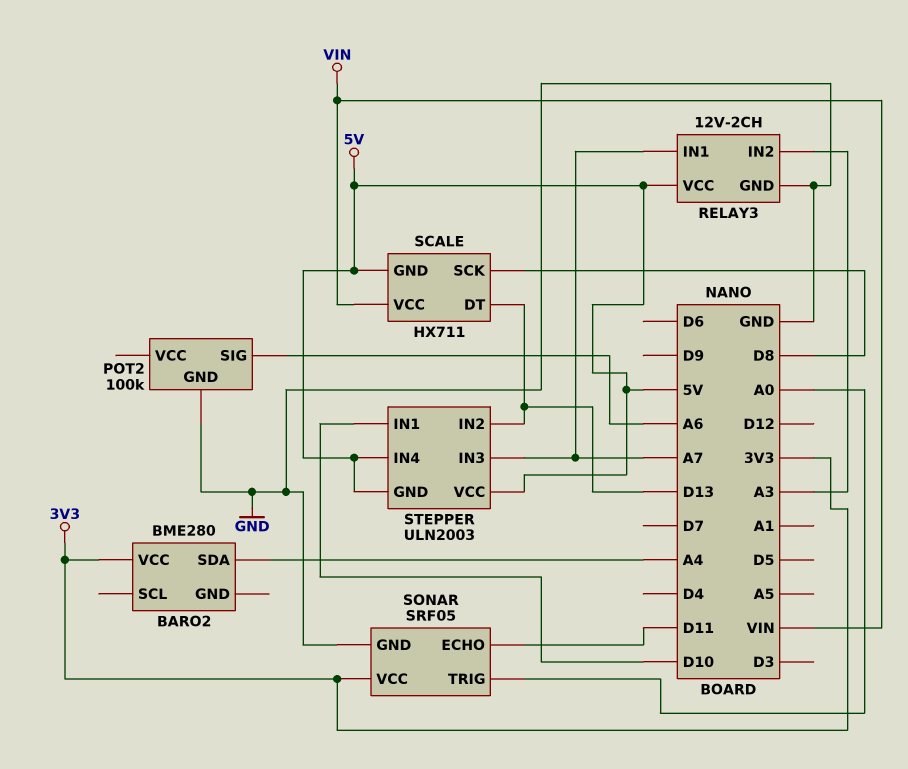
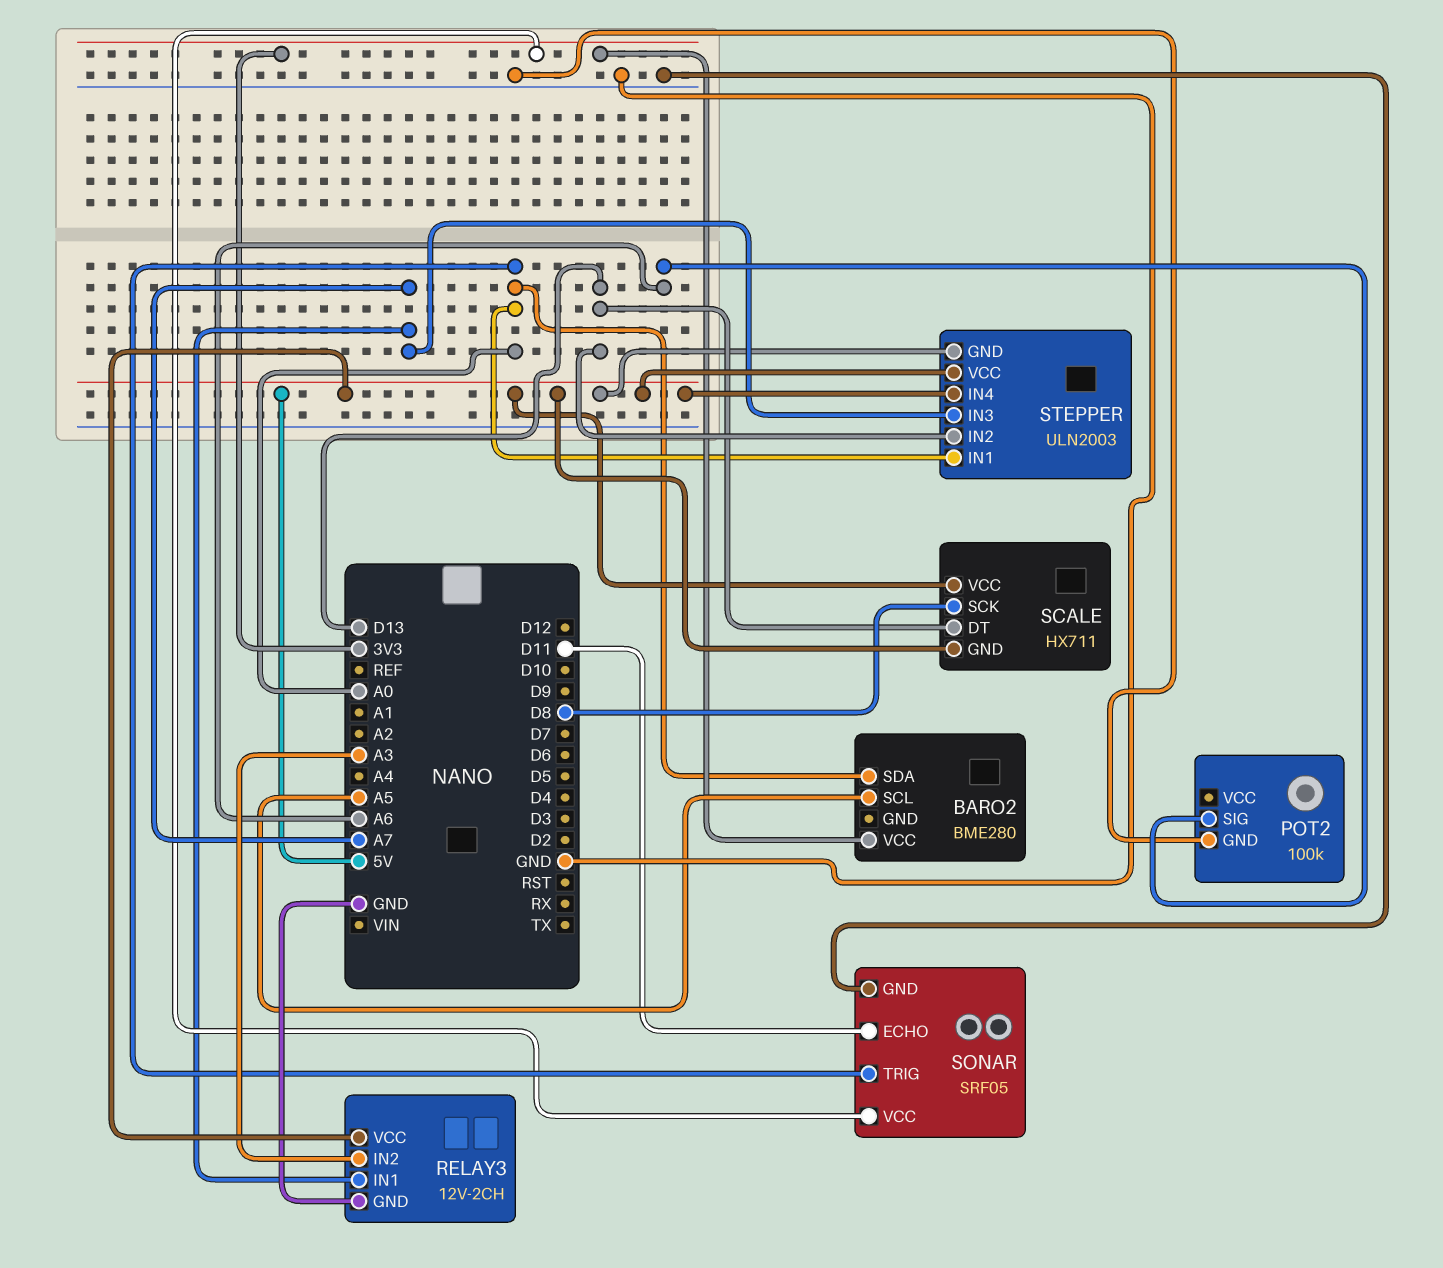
BARO2 pin SCL: none -> A5
BARO2 pin SDA: A4 -> A0
SCALE pin VCC: VIN -> 5V
STEPPER pin IN1: D10 -> A0

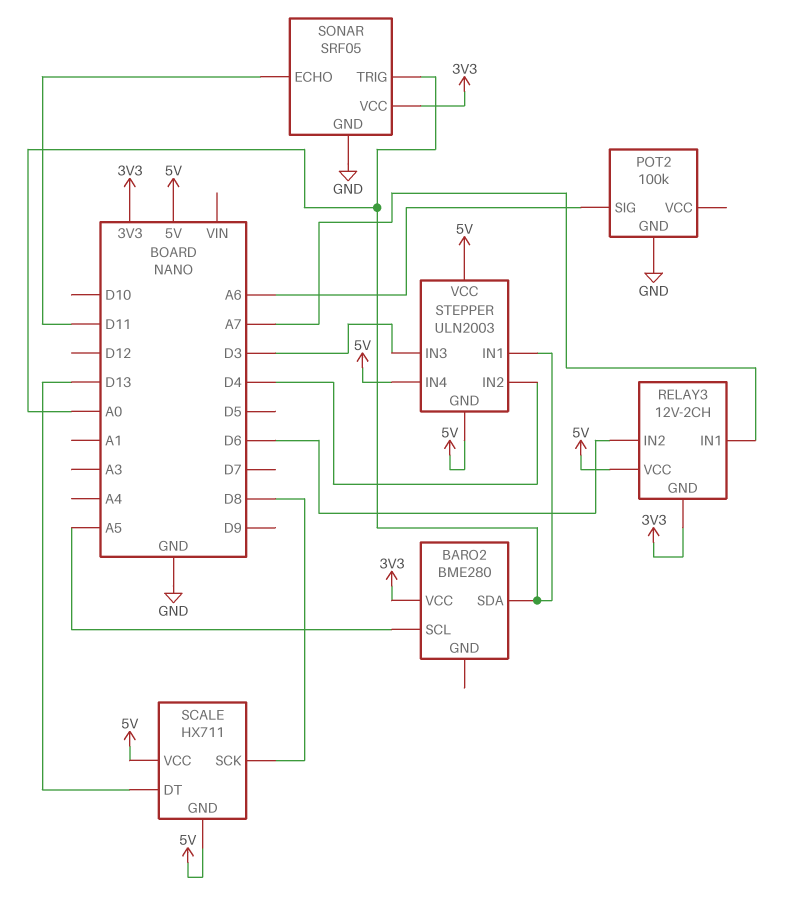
RELAY3 pin GND: GND -> 3V3
RELAY3 pin IN2: A3 -> D6
STEPPER pin IN2: D13 -> D4
STEPPER pin IN3: A7 -> D3

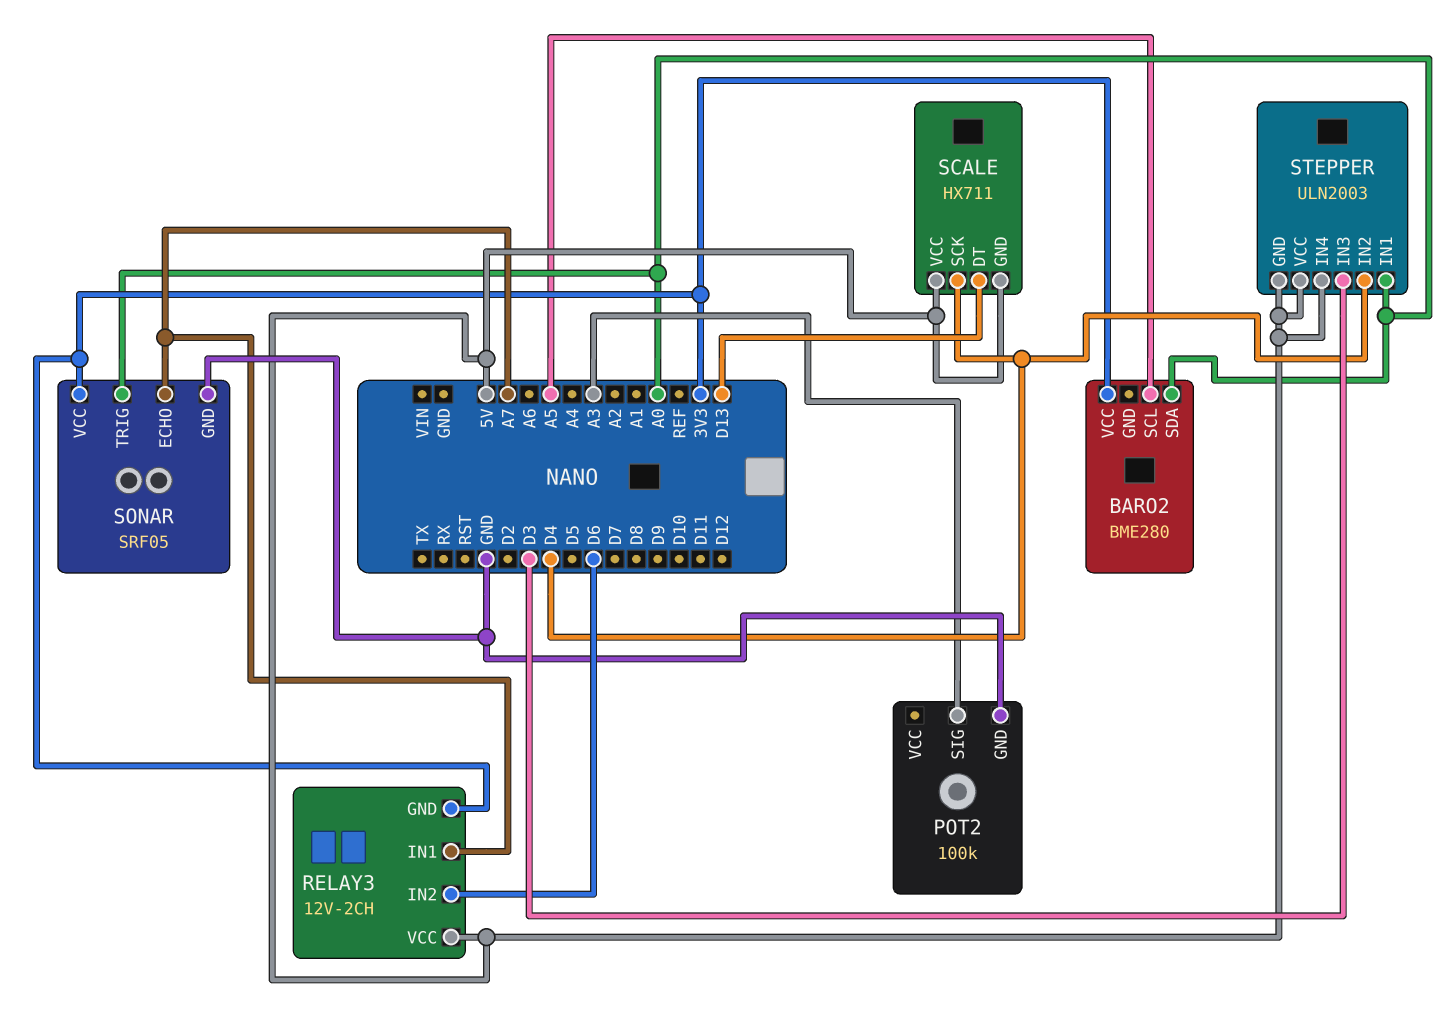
POT2 pin SIG: A6 -> A3
SCALE pin SCK: D8 -> D4
SONAR pin ECHO: D11 -> A7

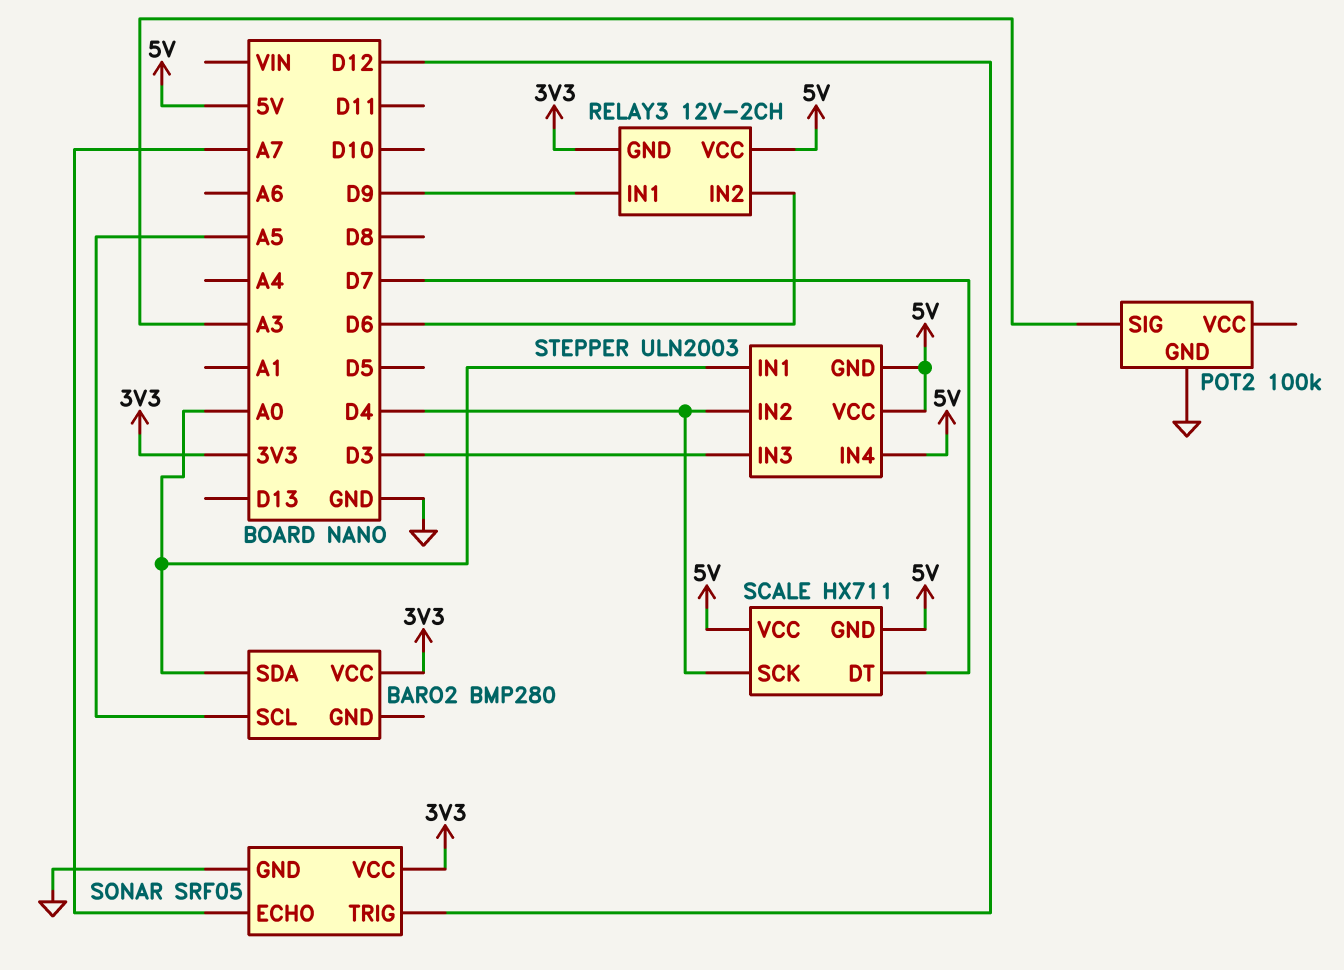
BARO2: BME280 -> BMP280
RELAY3 pin IN1: A7 -> D9
SCALE pin DT: D13 -> D7
SONAR pin TRIG: A0 -> D12

